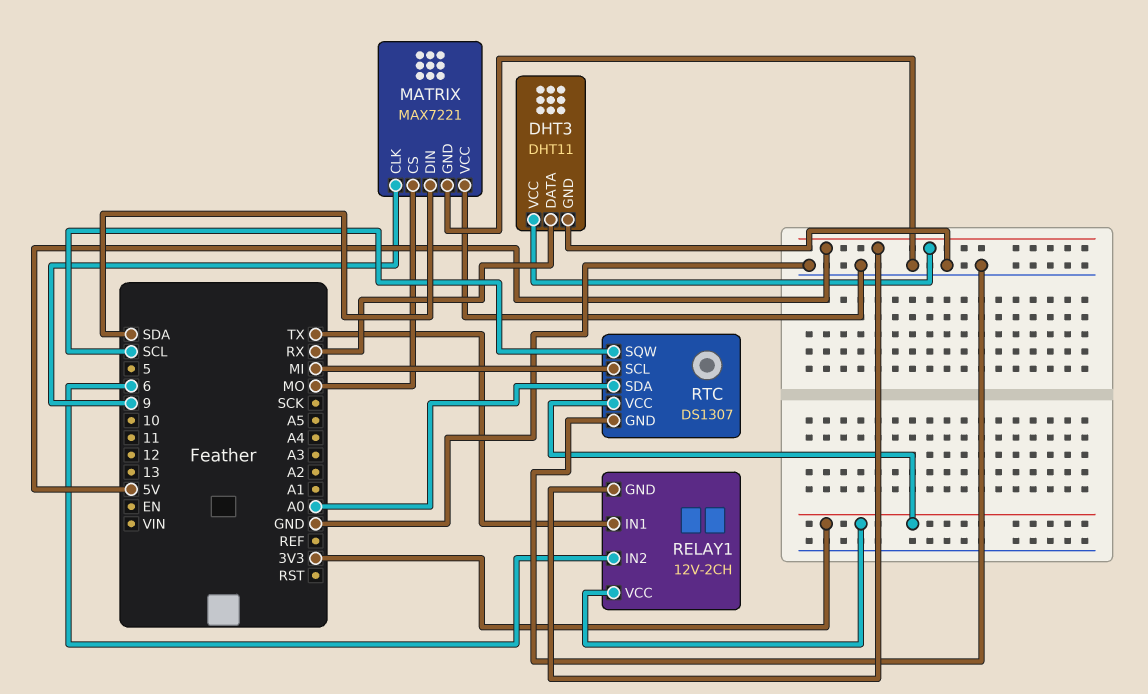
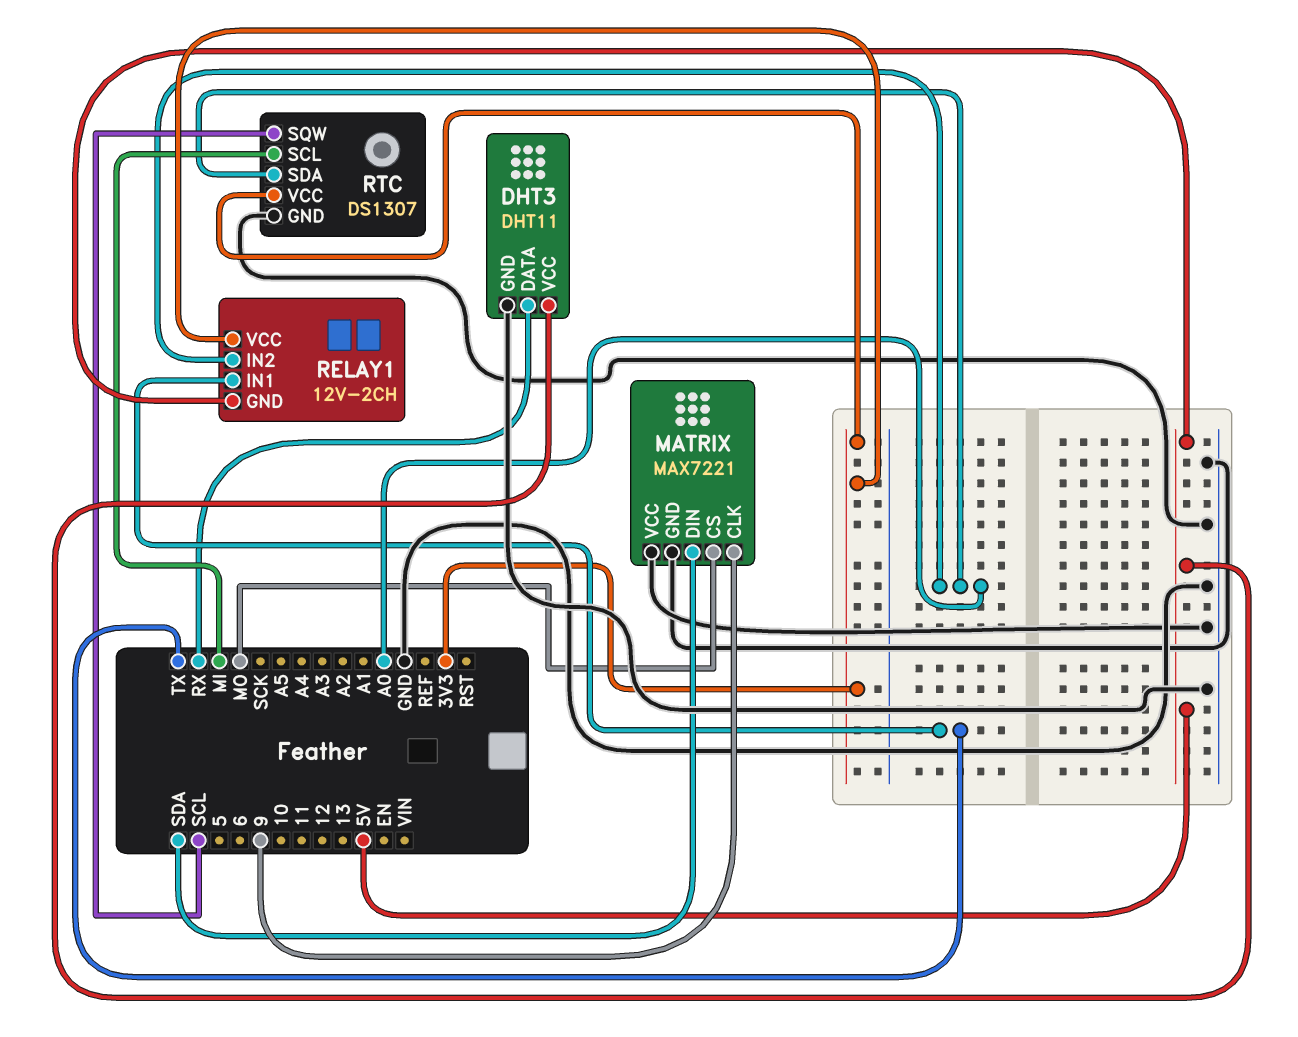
RELAY1 pin IN2: 6 -> A0

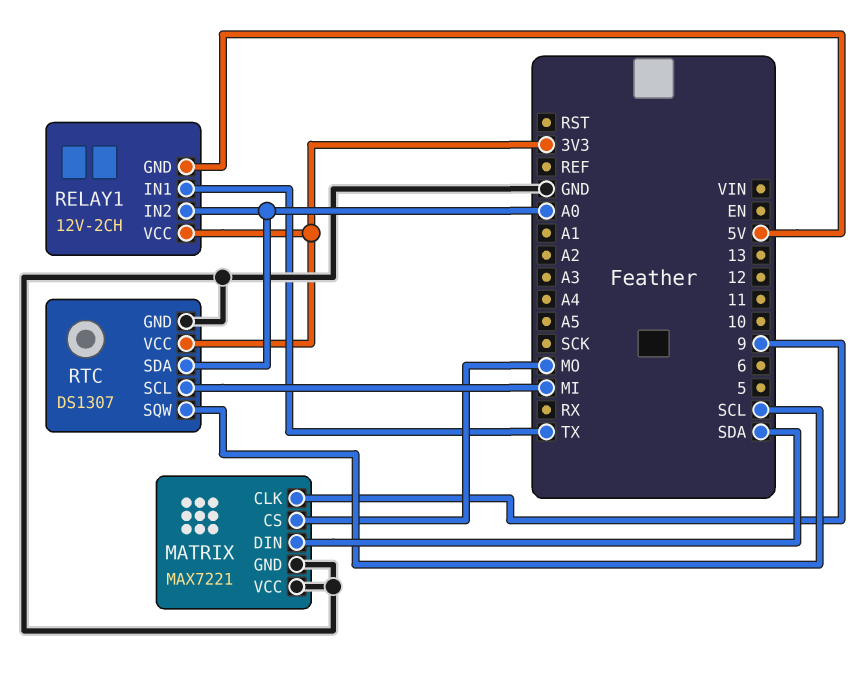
DHT3: DHT11 -> none
DHT3 pin DATA: RX -> none
DHT3 pin GND: GND -> none
DHT3 pin VCC: 5V -> none

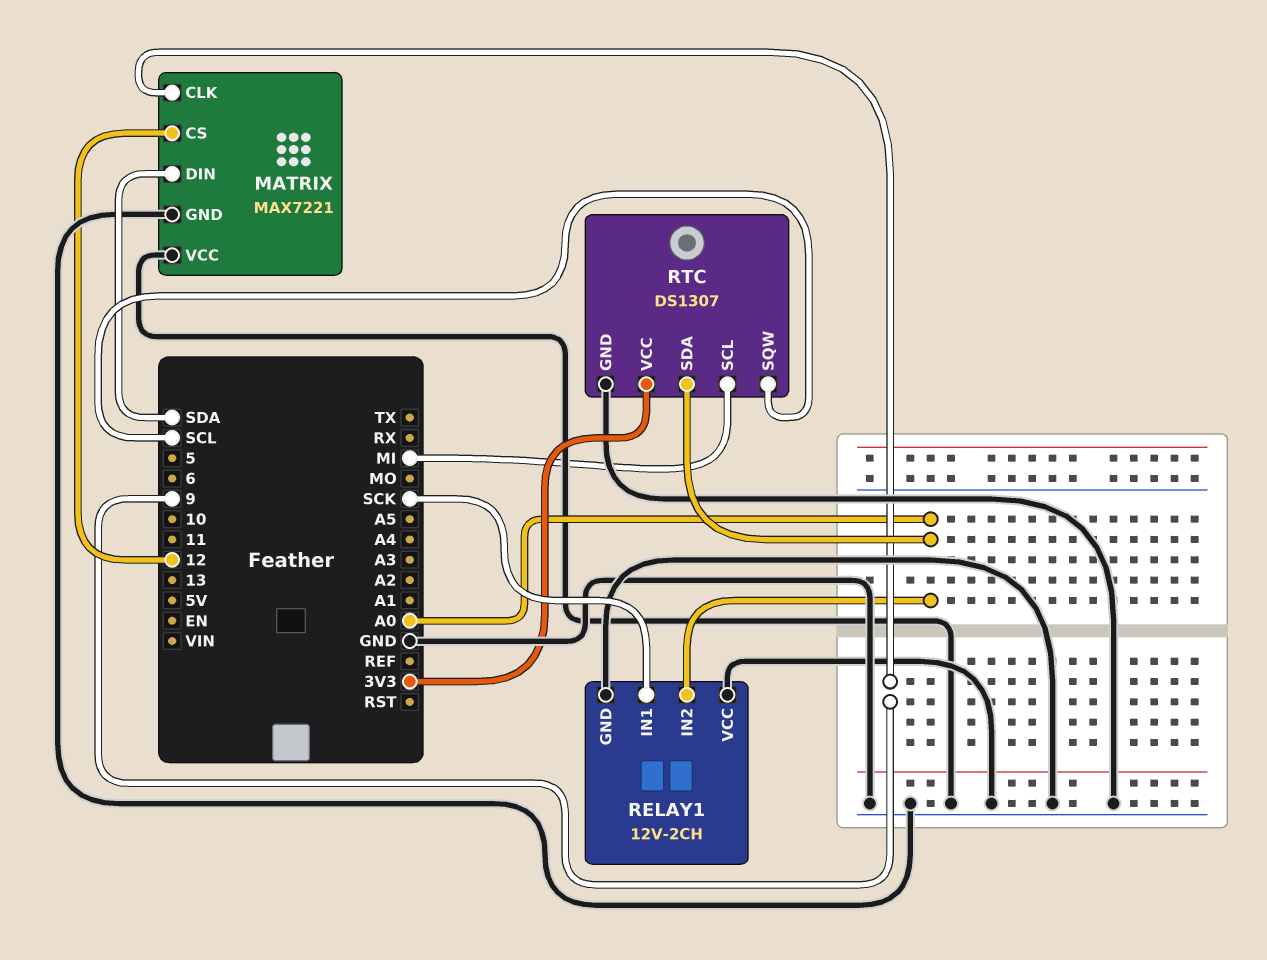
MATRIX pin CS: MO -> 12
RELAY1 pin GND: 5V -> GND
RELAY1 pin IN1: TX -> SCK
RELAY1 pin VCC: 3V3 -> GND

